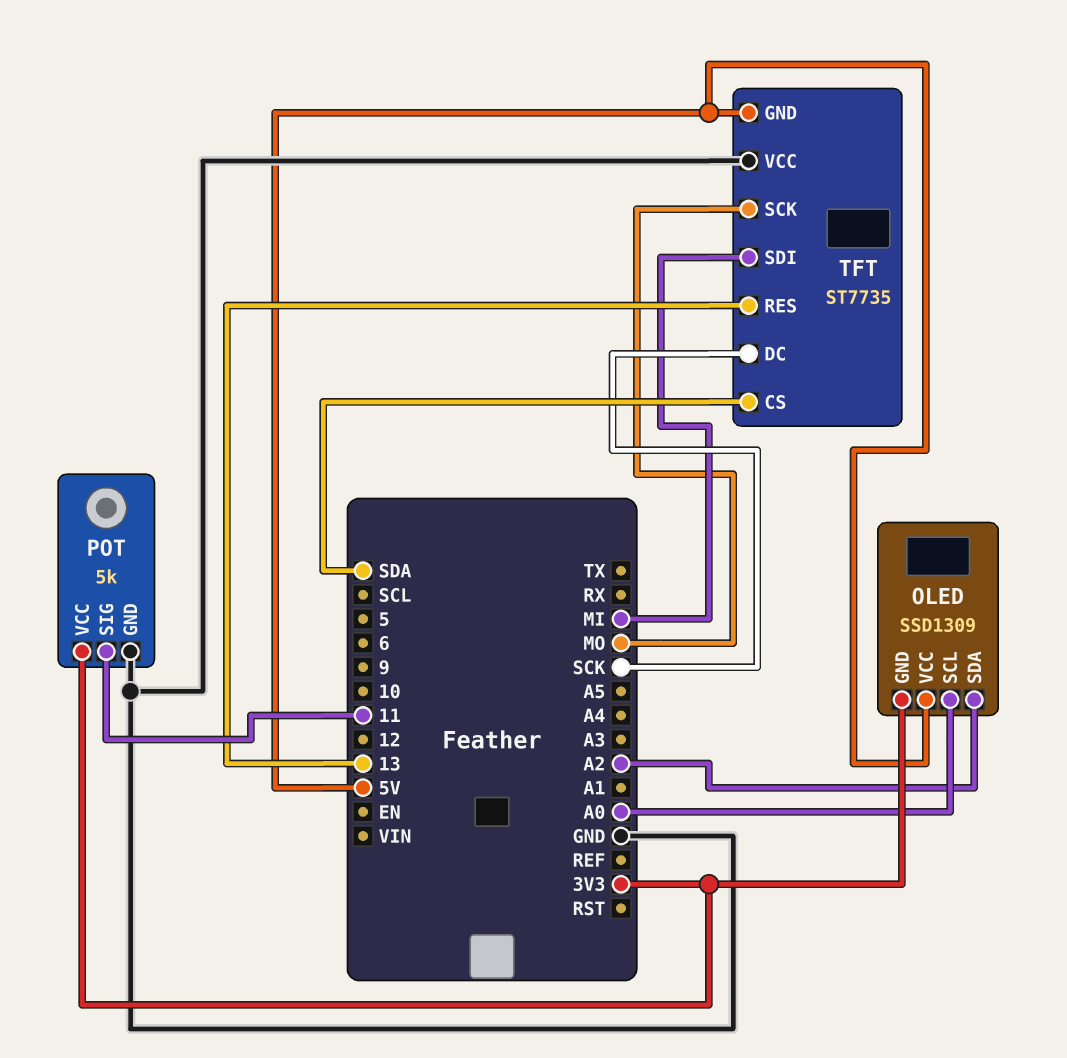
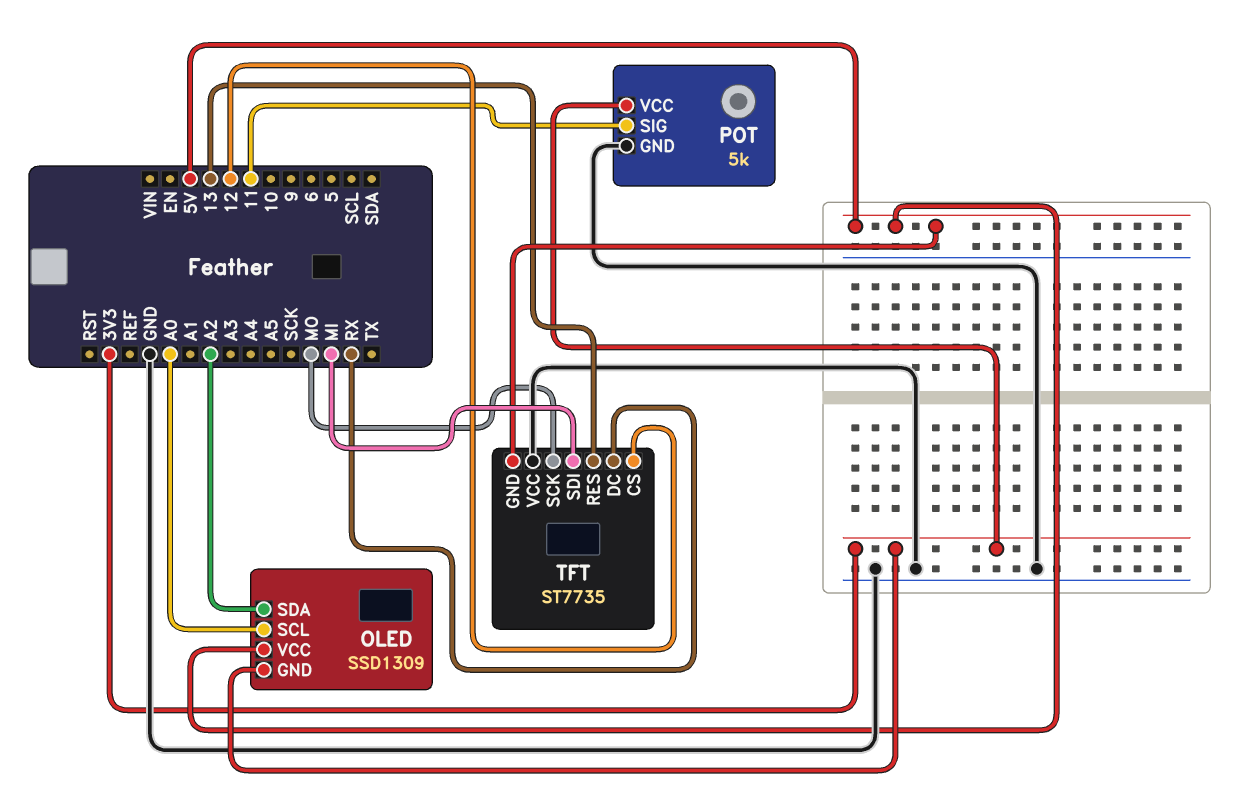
TFT pin CS: SDA -> 12
TFT pin DC: SCK -> RX

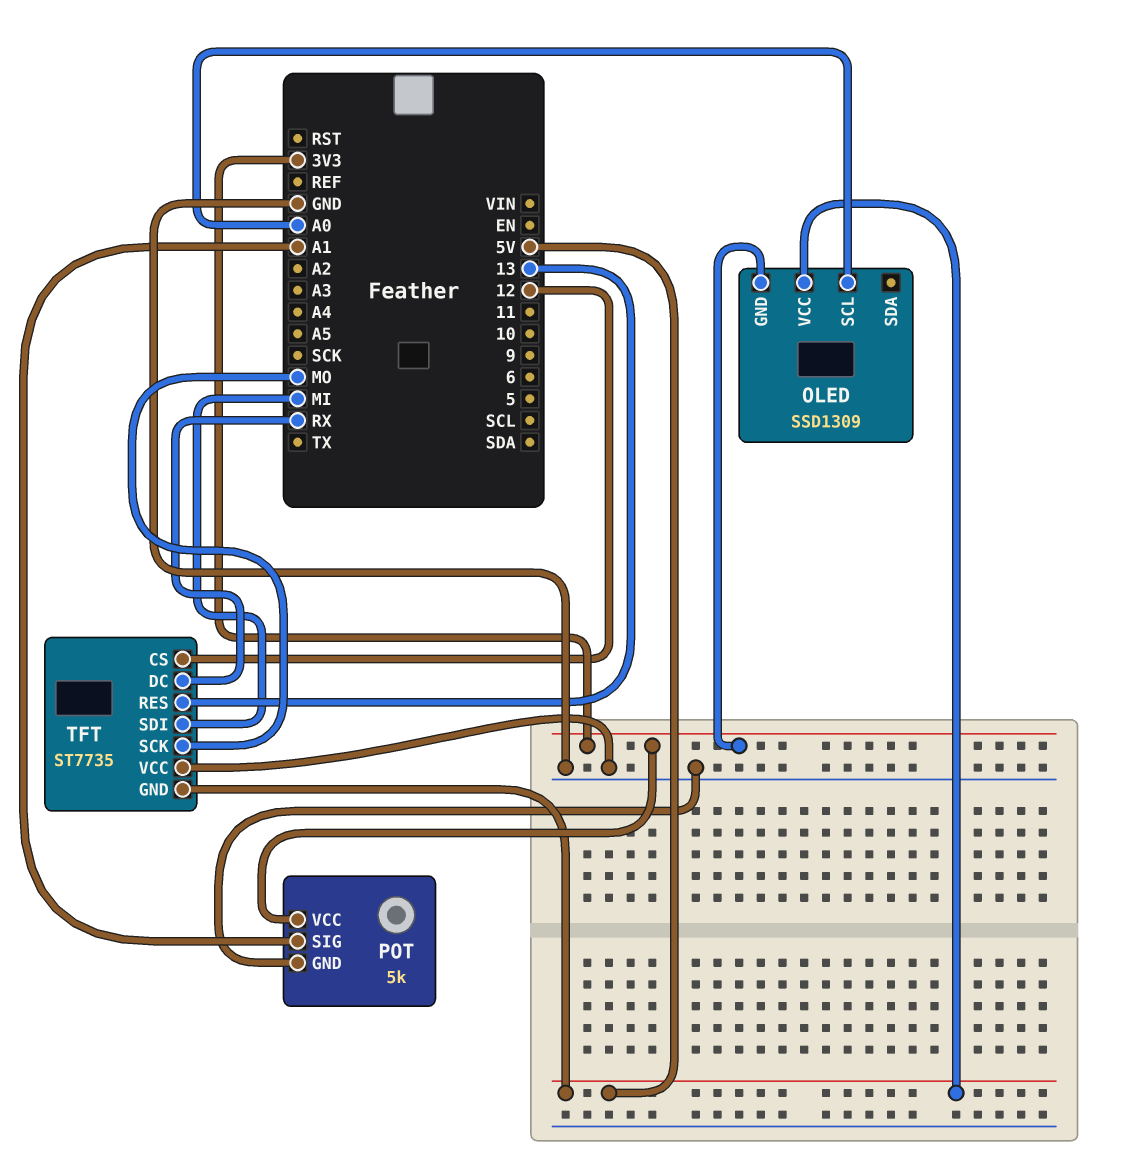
OLED pin SDA: A2 -> none
POT pin SIG: 11 -> A1

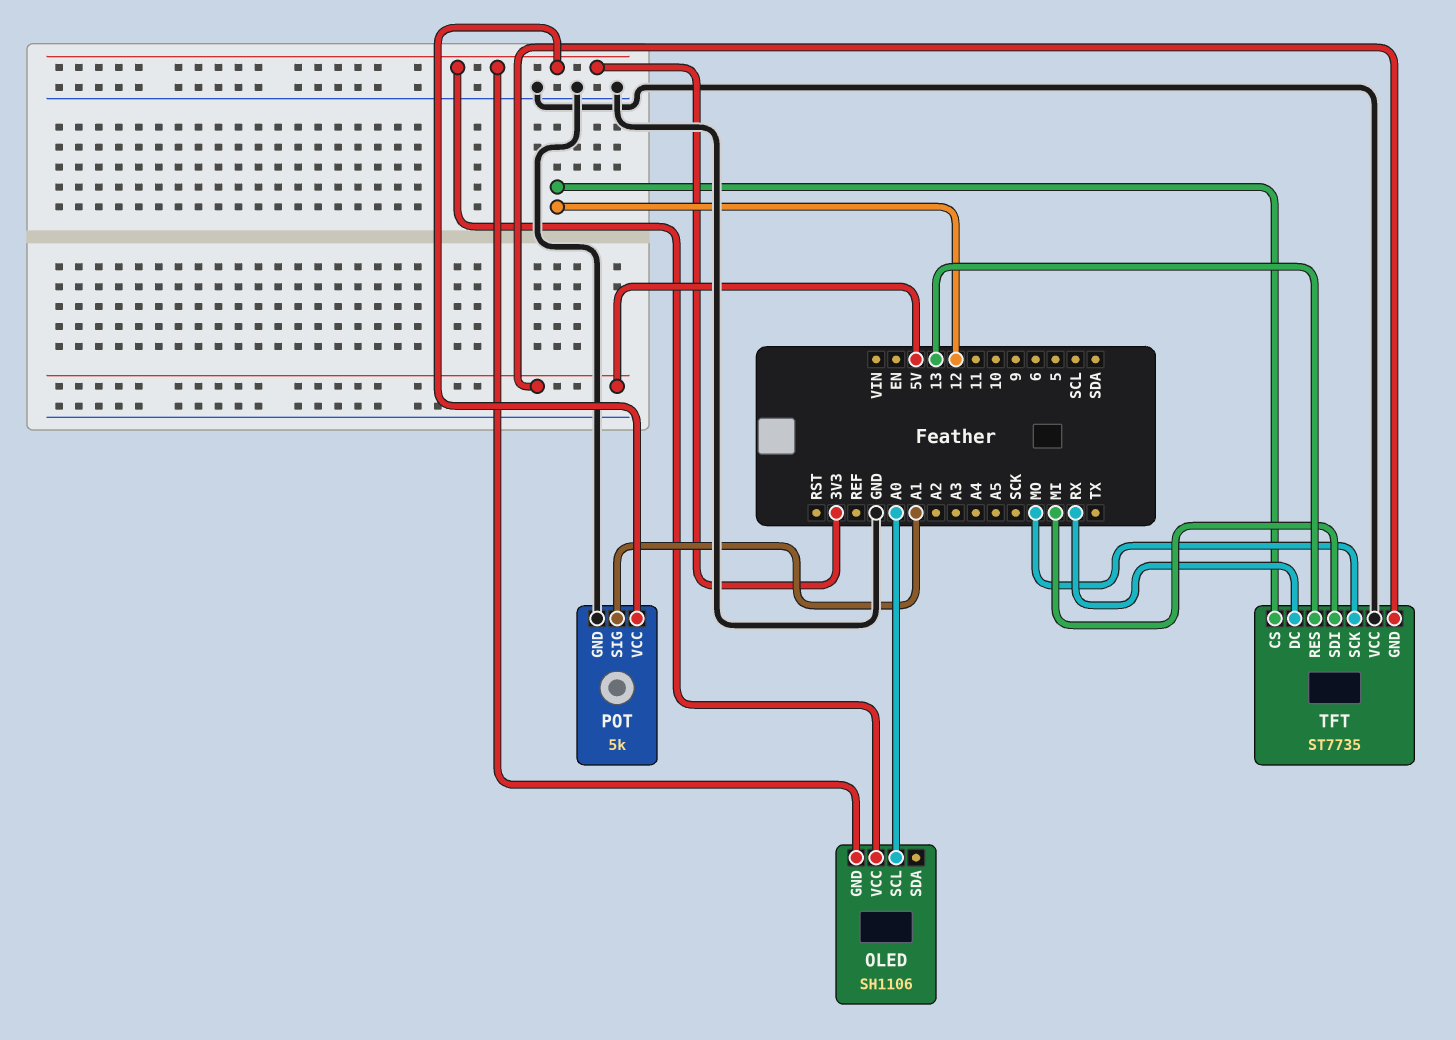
OLED: SSD1309 -> SH1106
OLED pin VCC: 5V -> 3V3

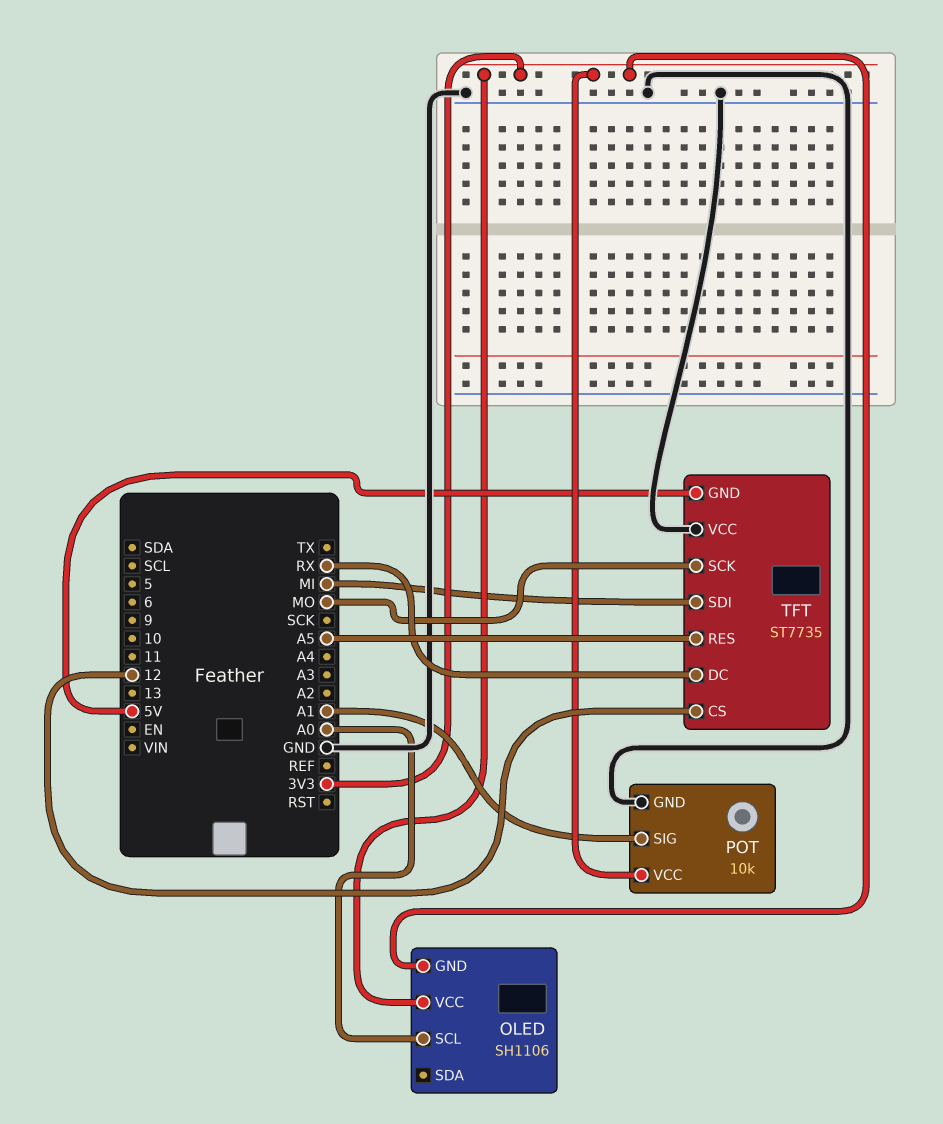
POT: 5k -> 10k
TFT pin RES: 13 -> A5

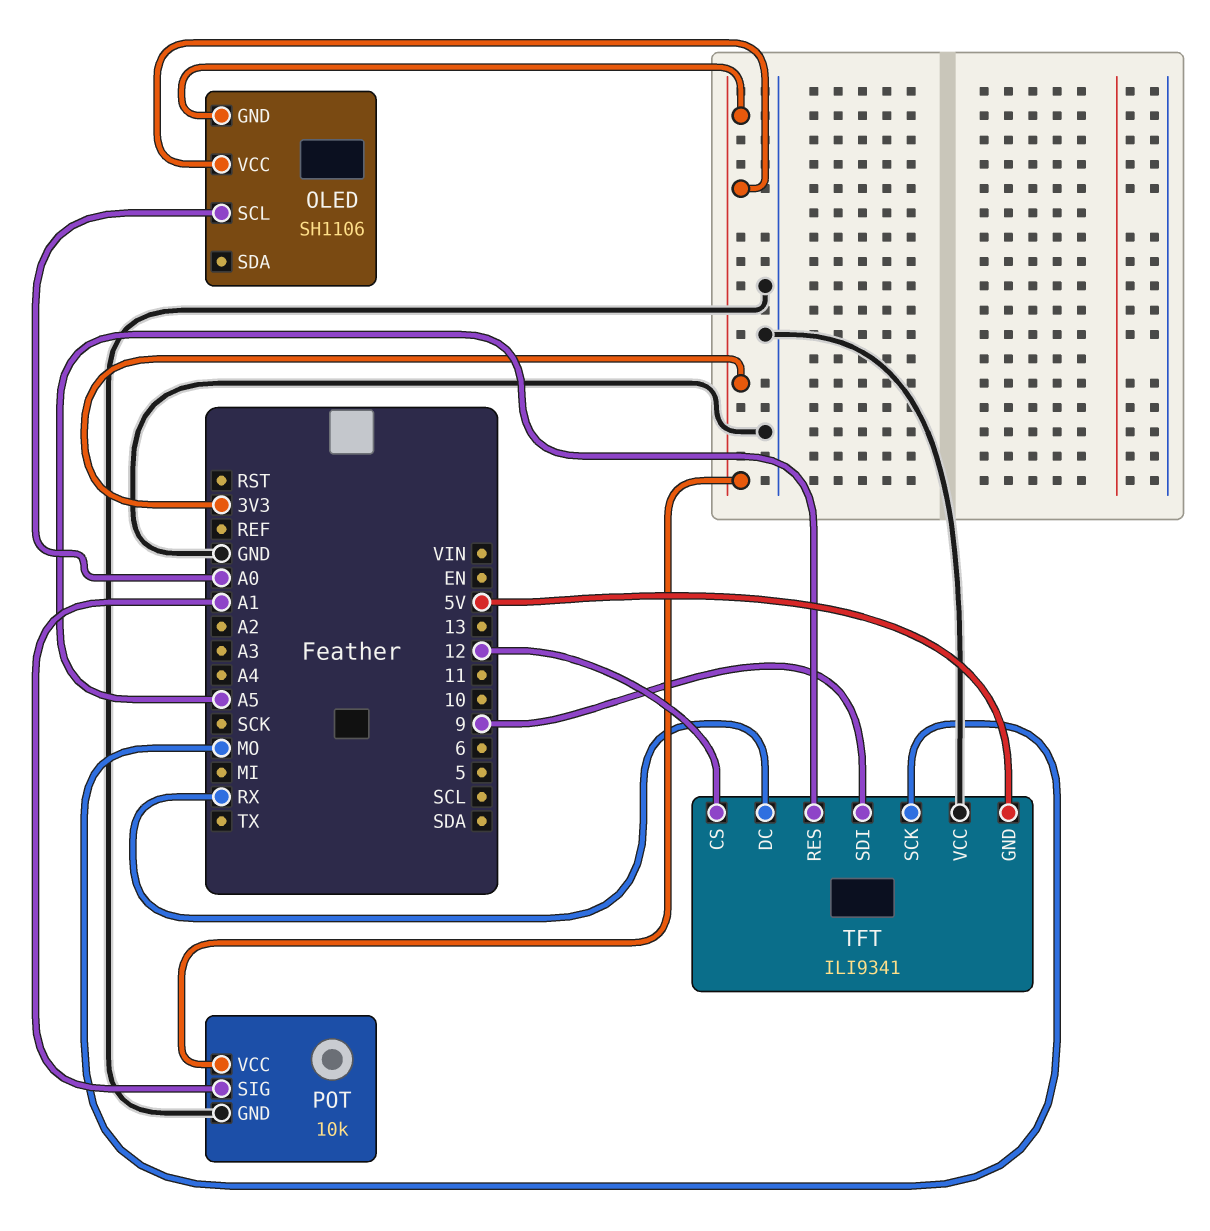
TFT: ST7735 -> ILI9341
TFT pin SDI: MI -> 9

